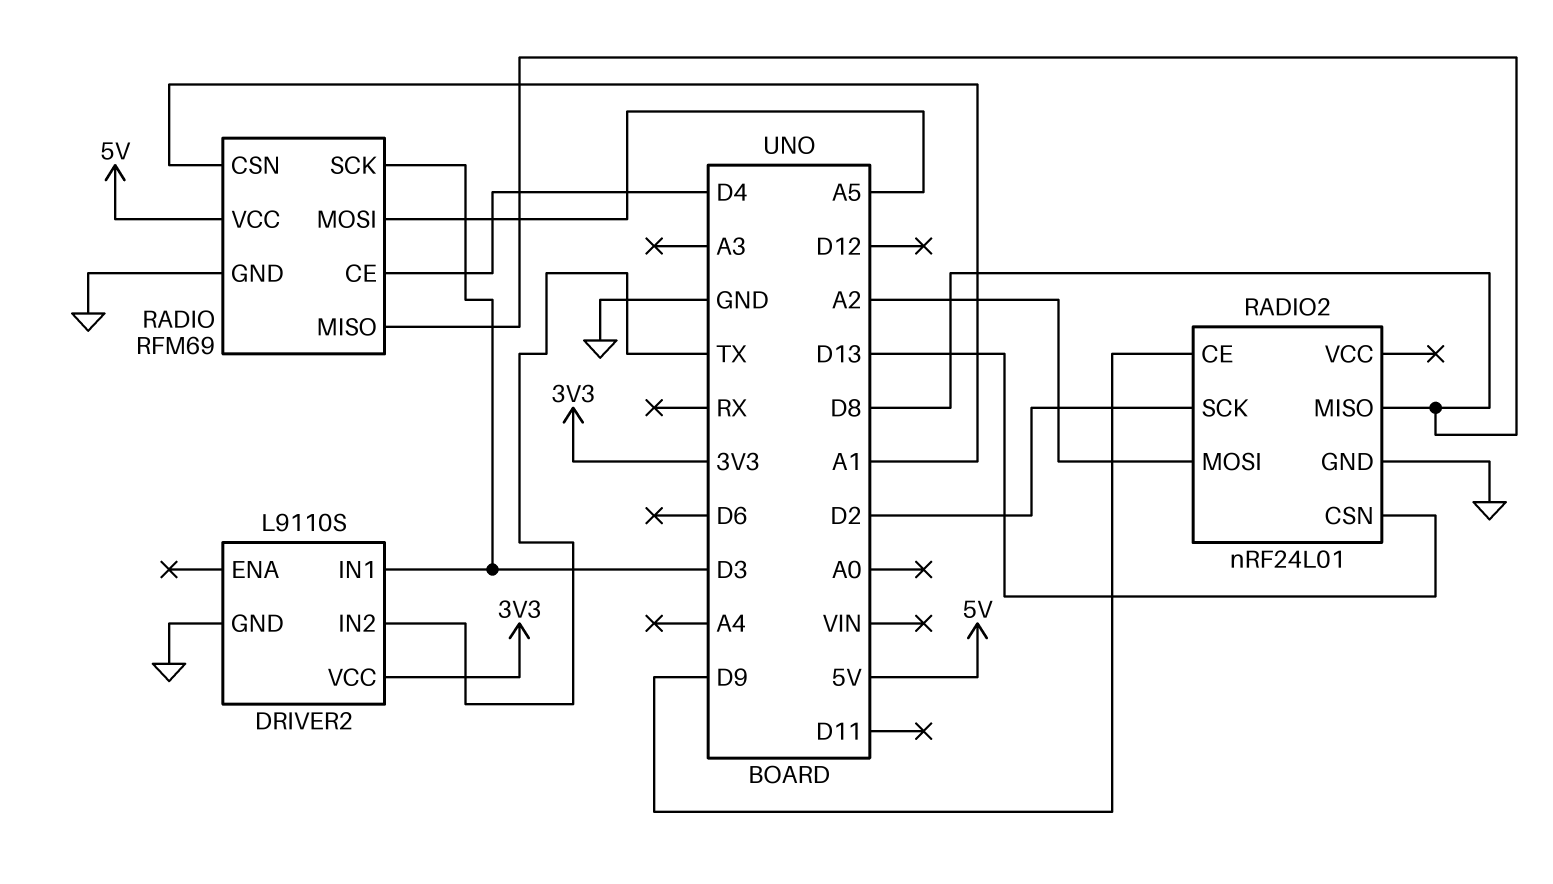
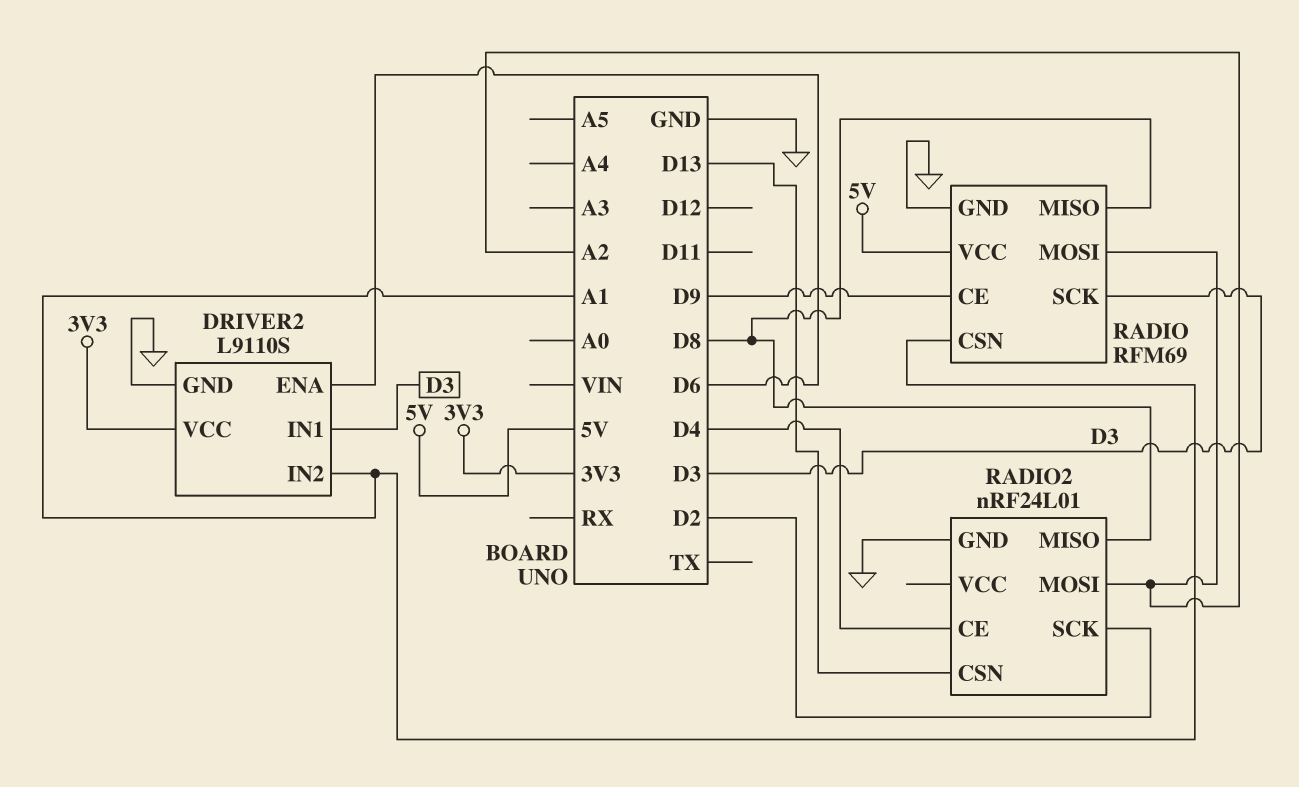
DRIVER2 pin ENA: none -> D6
DRIVER2 pin IN2: TX -> A1
RADIO pin CE: D4 -> D9
RADIO pin MOSI: A5 -> A2
RADIO2 pin CE: D9 -> D4

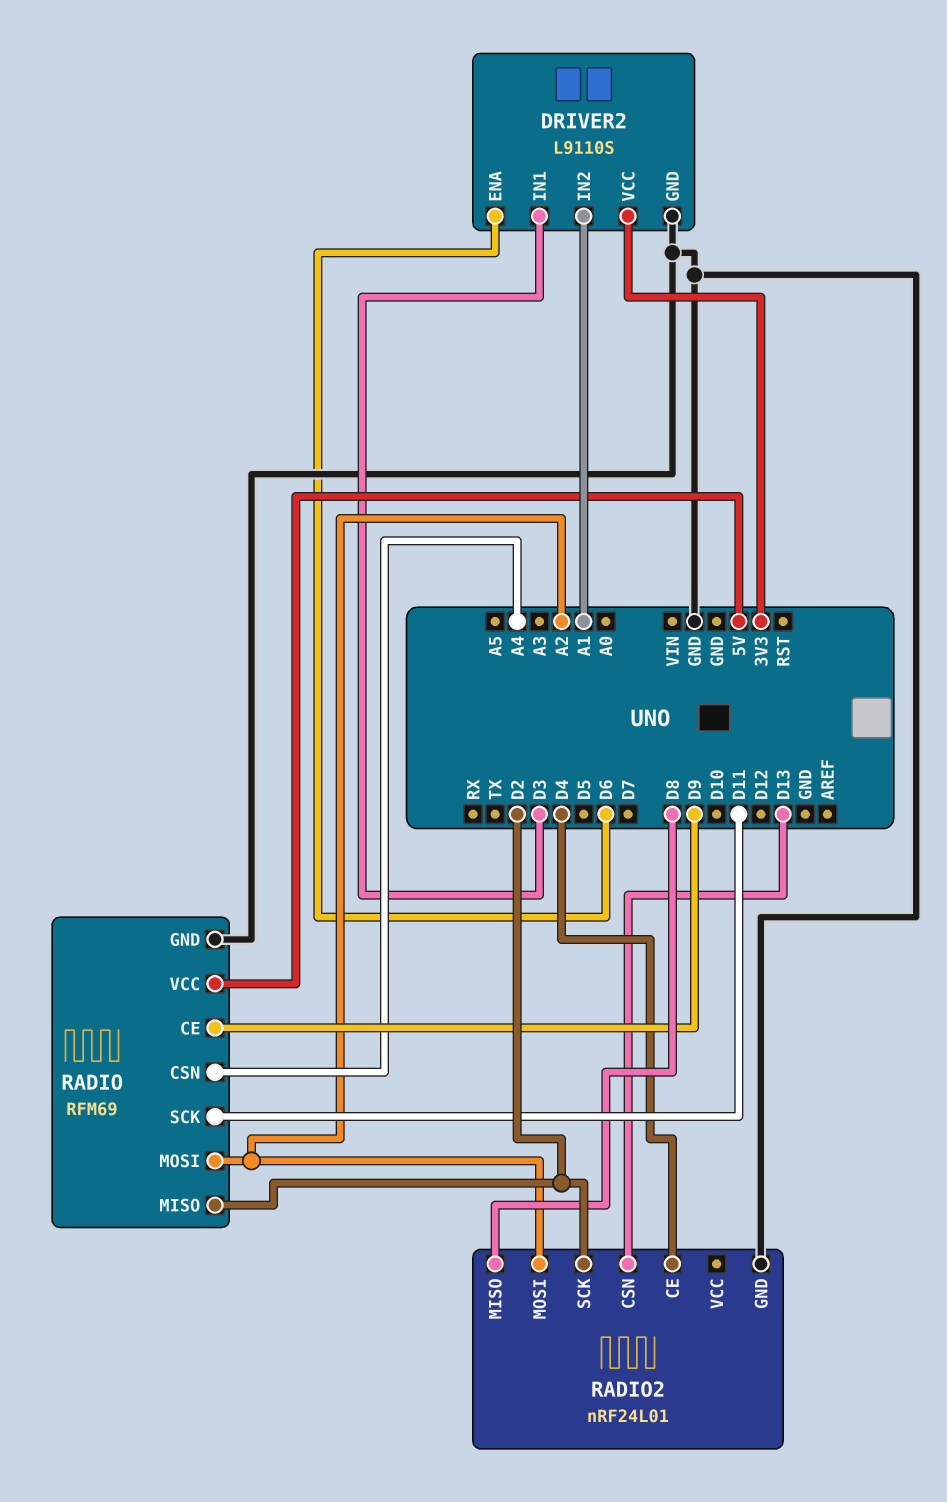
RADIO pin CSN: A1 -> A4
RADIO pin MISO: D8 -> D2
RADIO pin SCK: D3 -> D11

